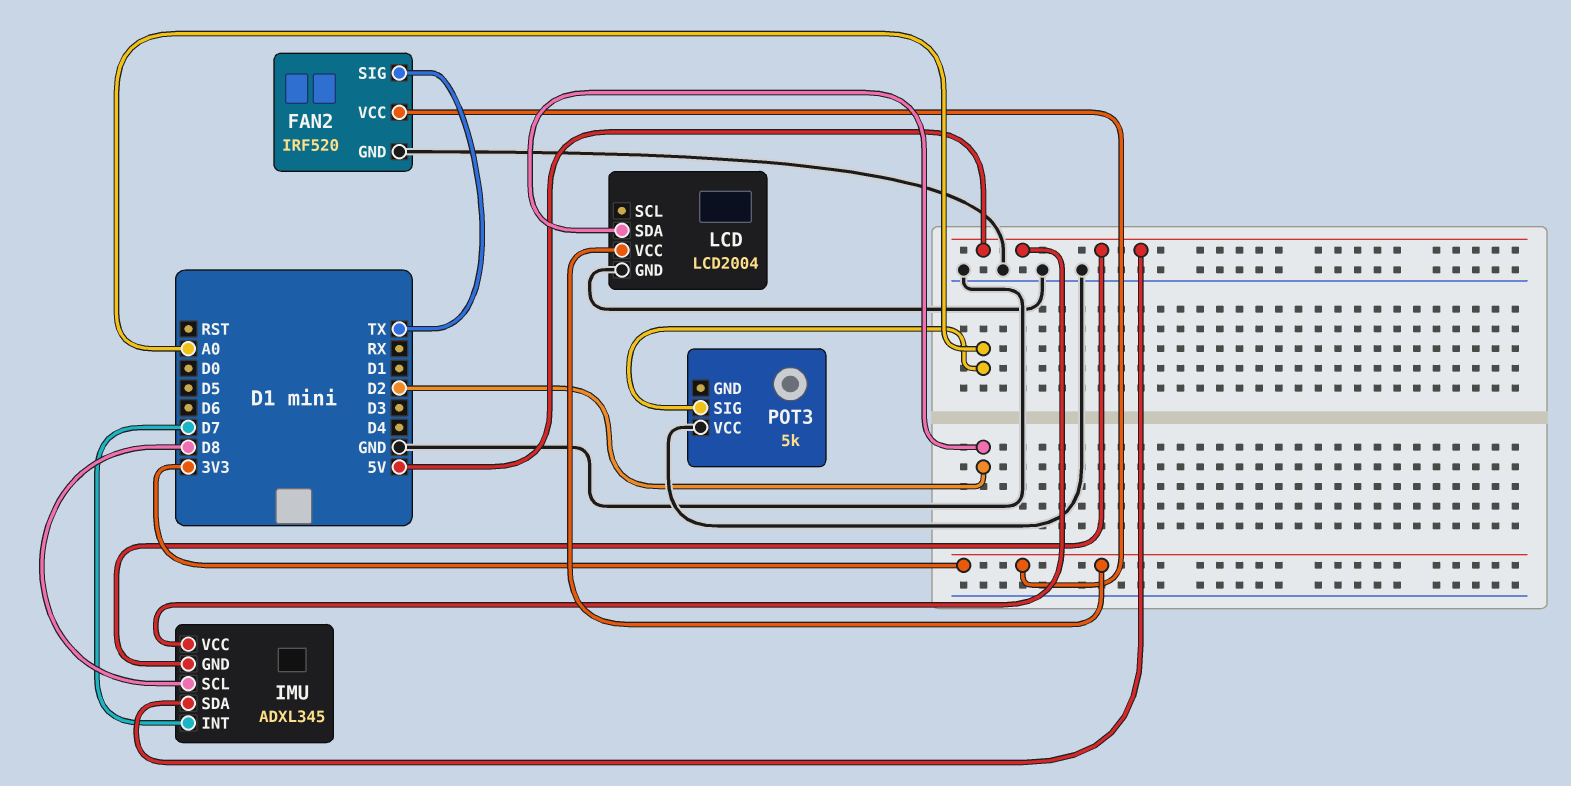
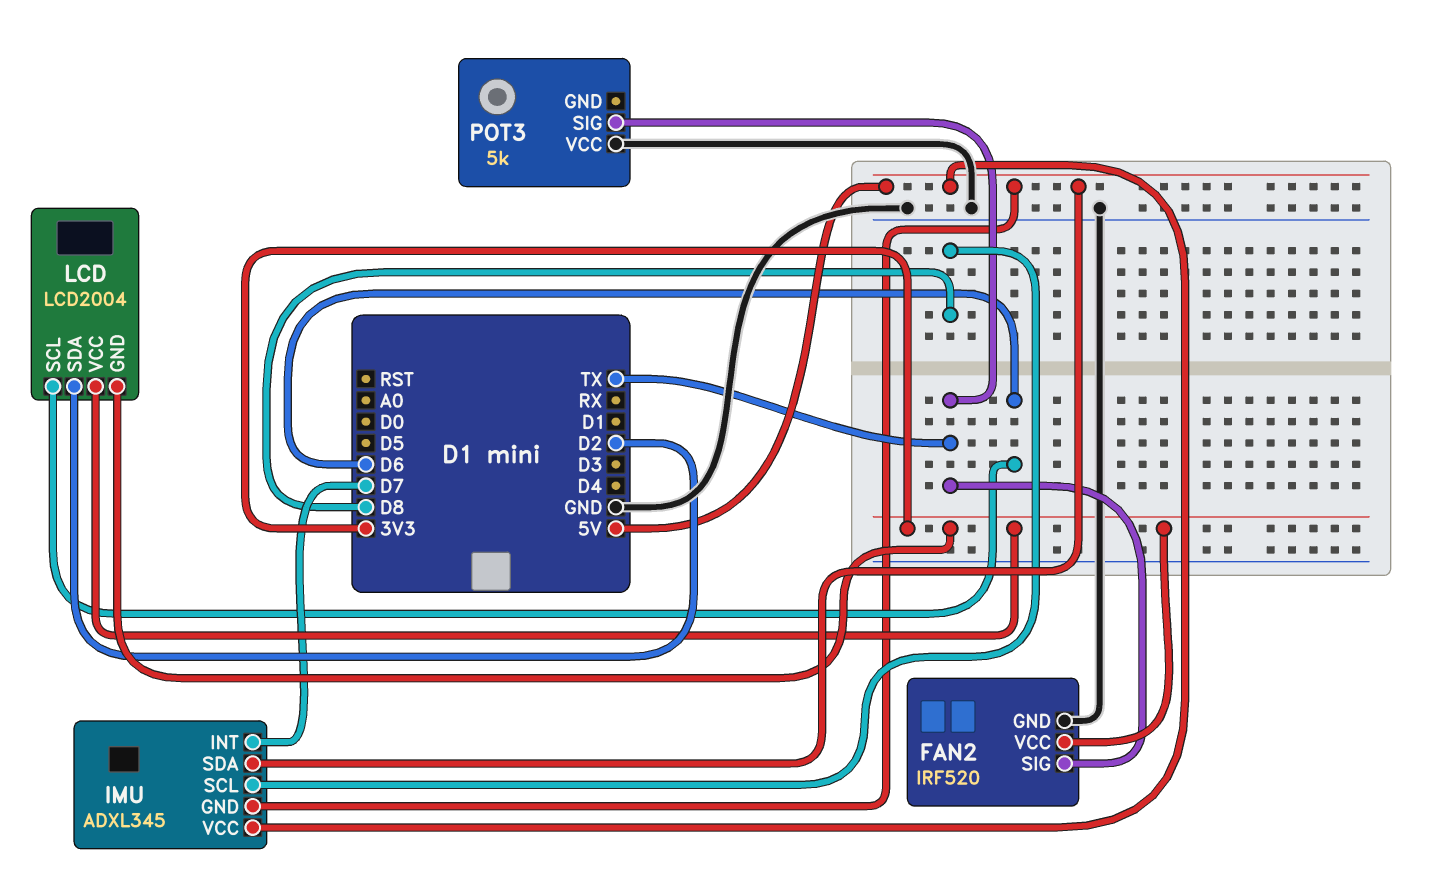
LCD pin GND: GND -> 3V3
LCD pin SCL: none -> D6
POT3 pin SIG: A0 -> TX

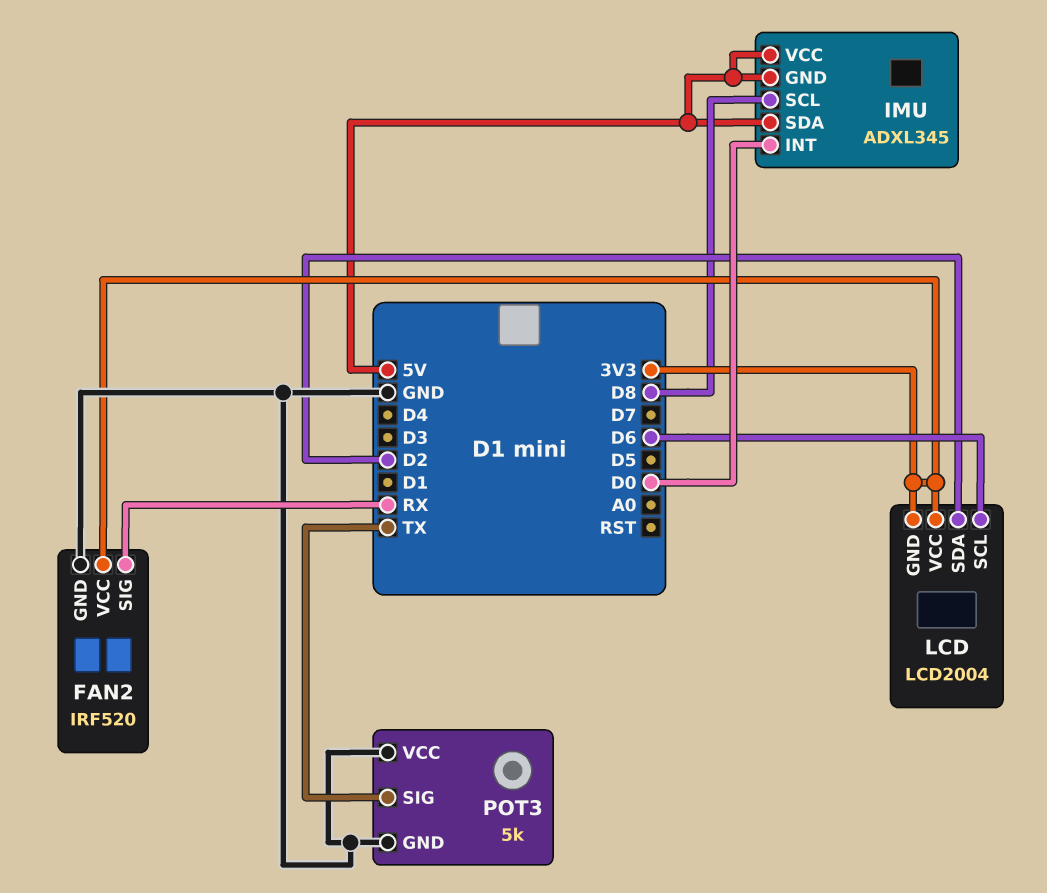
FAN2 pin SIG: TX -> RX
IMU pin INT: D7 -> D0
POT3 pin GND: none -> GND

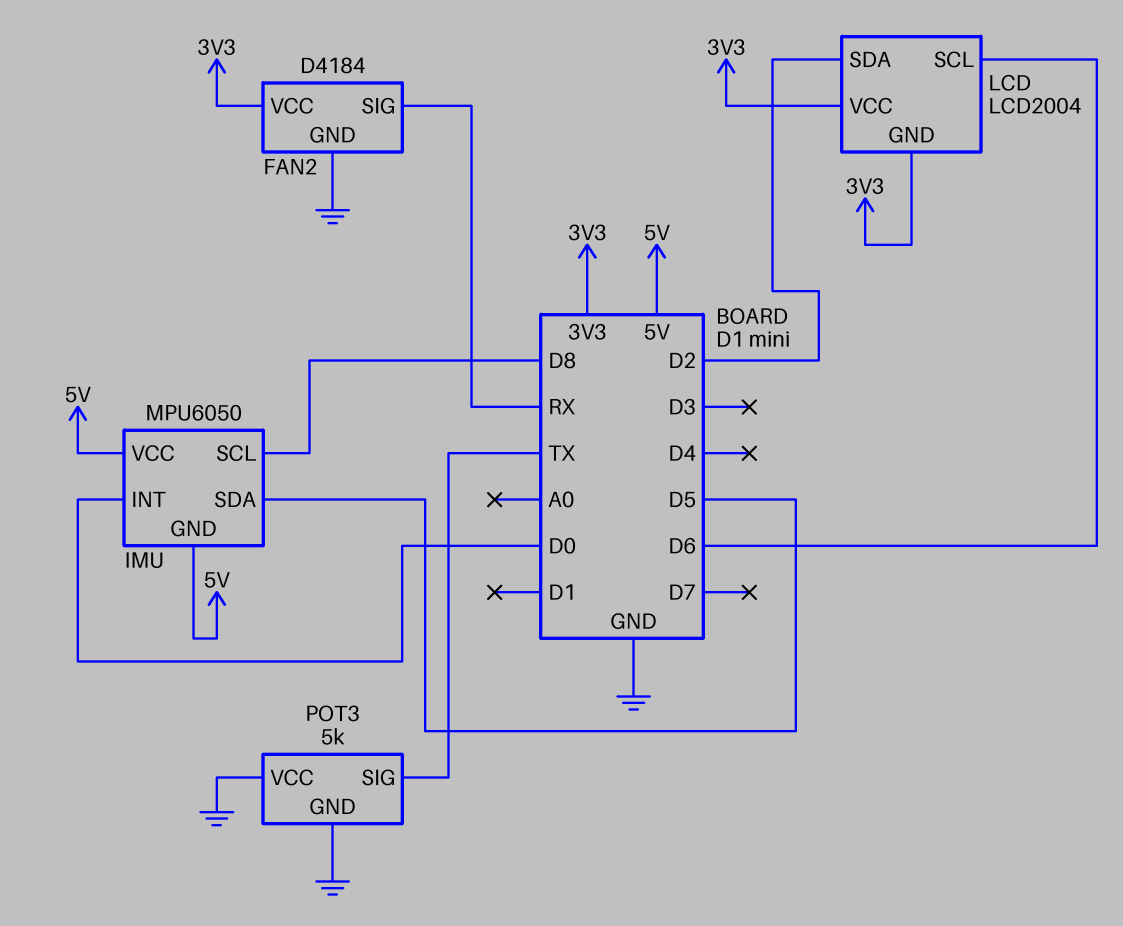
FAN2: IRF520 -> D4184
IMU: ADXL345 -> MPU6050
IMU pin SDA: 5V -> D5

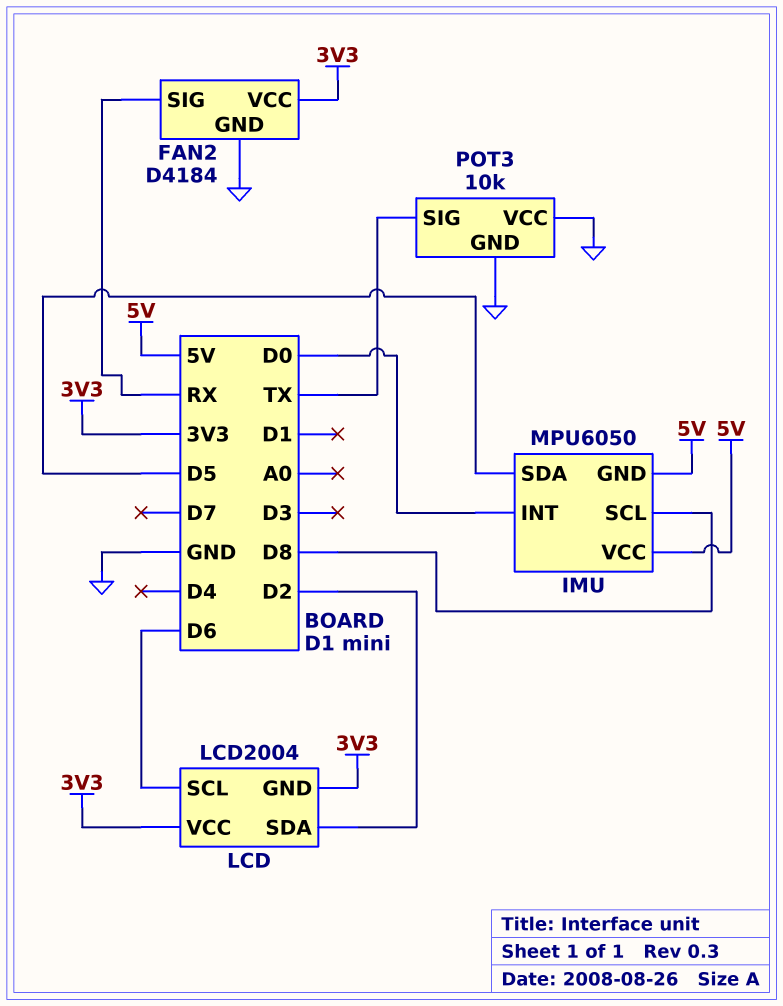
POT3: 5k -> 10k

